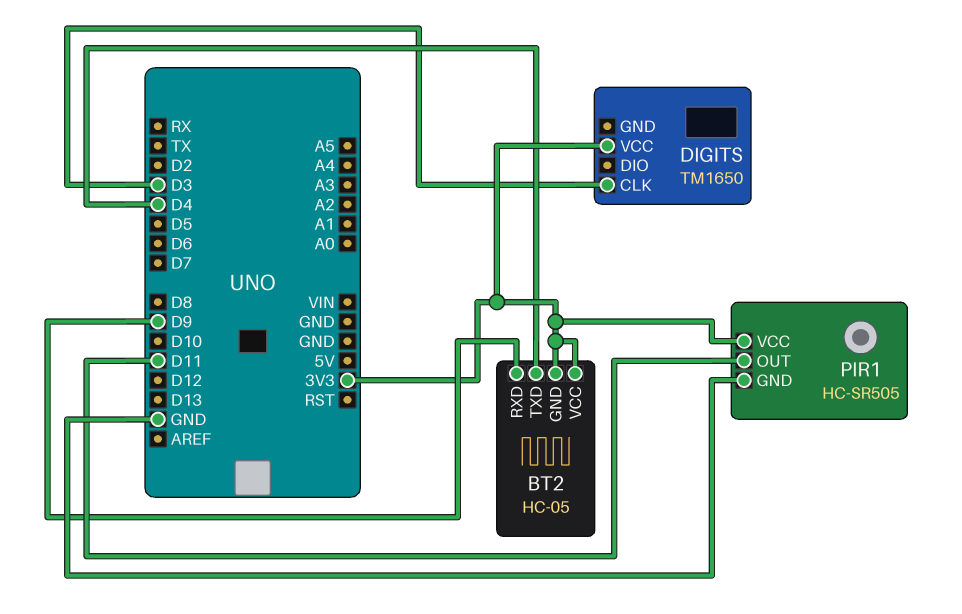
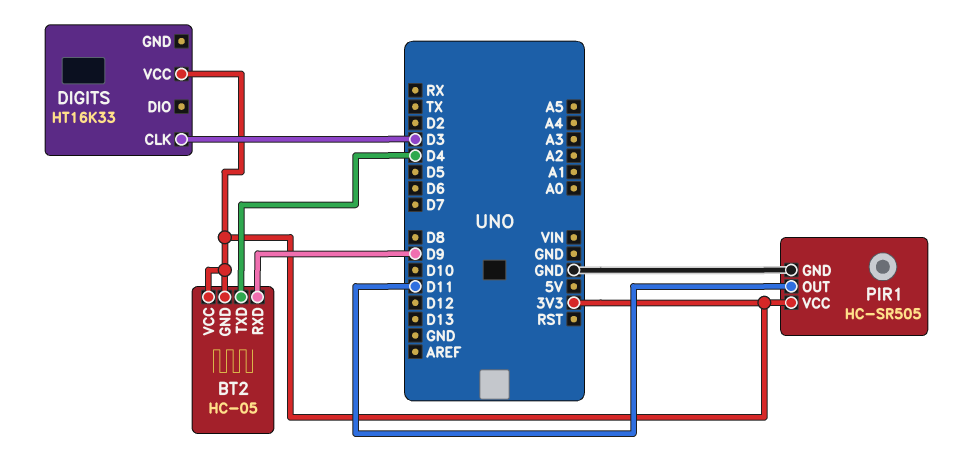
DIGITS: TM1650 -> HT16K33

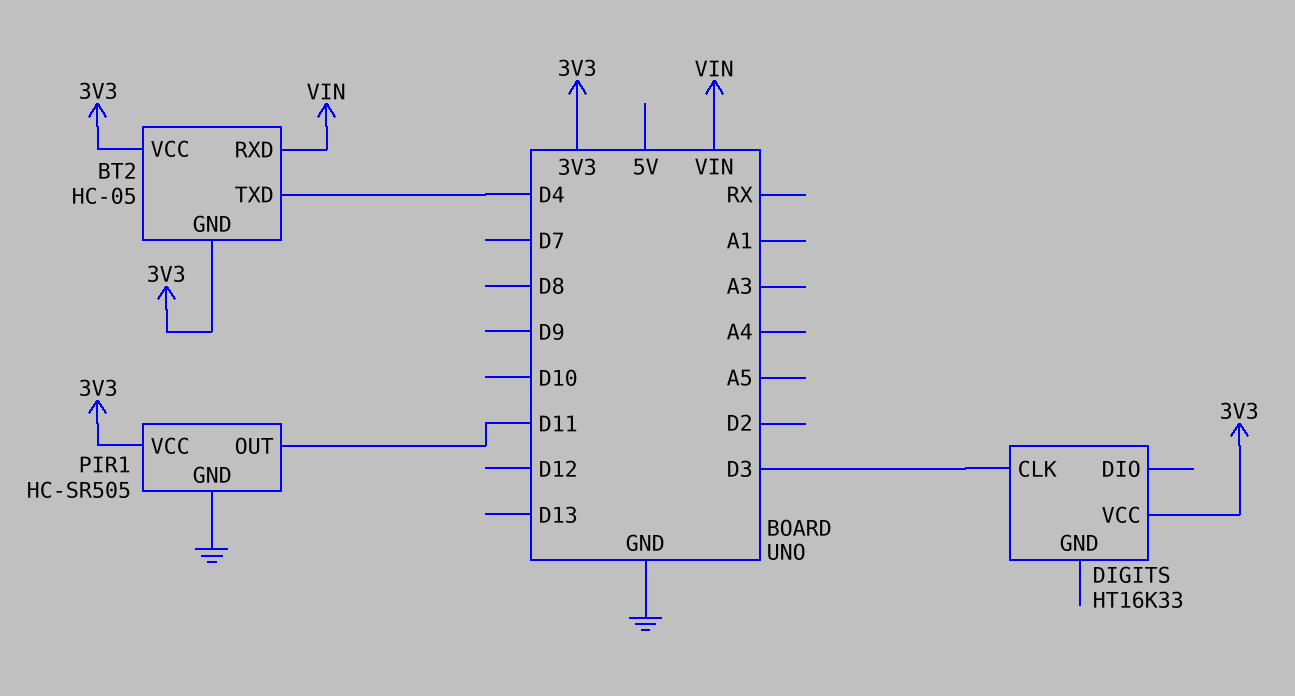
BT2 pin RXD: D9 -> VIN

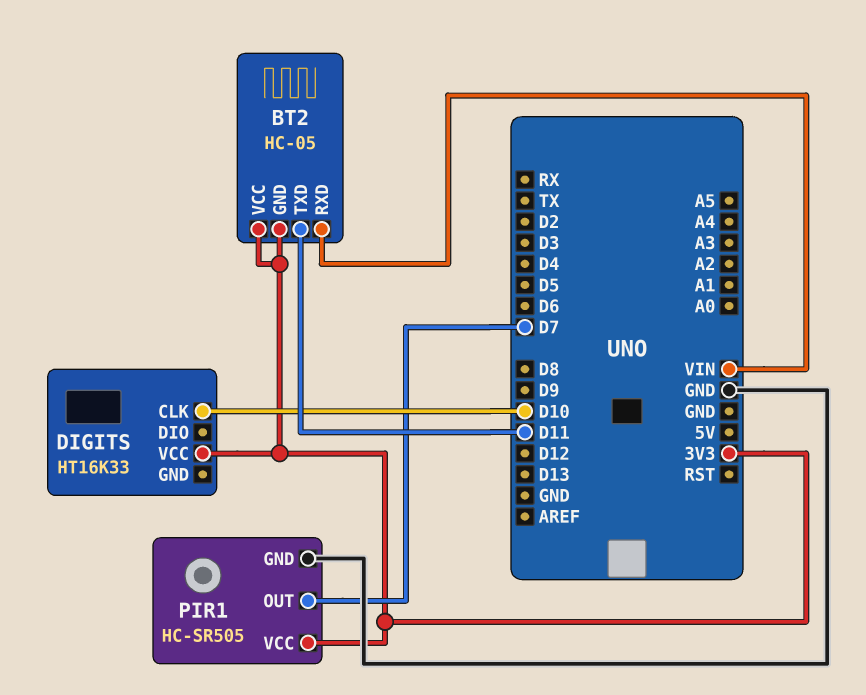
BT2 pin TXD: D4 -> D11
DIGITS pin CLK: D3 -> D10
PIR1 pin OUT: D11 -> D7

